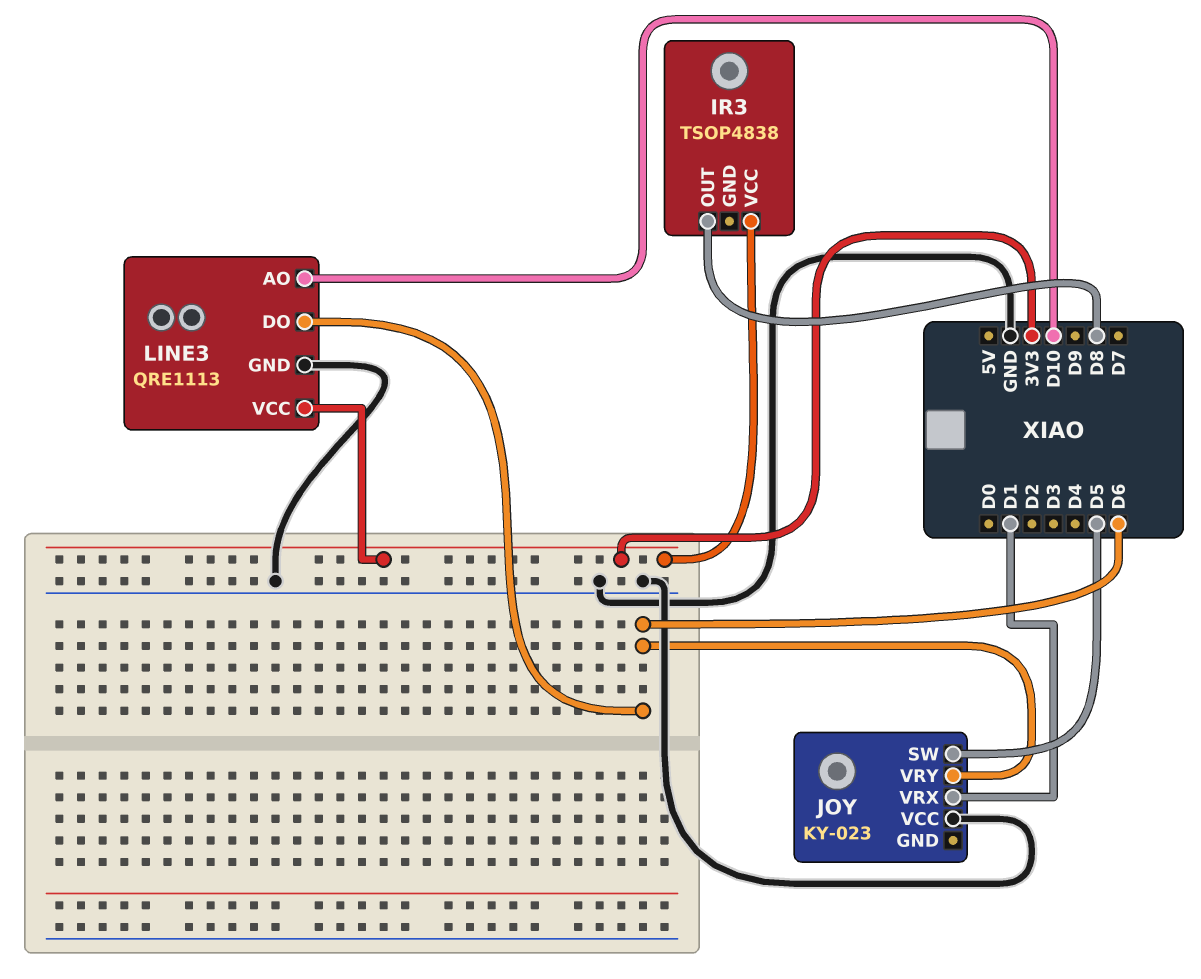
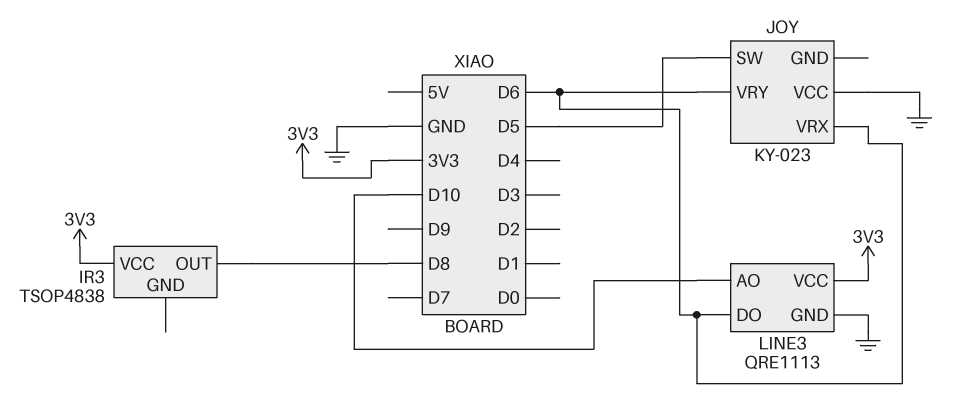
JOY pin VRX: D1 -> D6

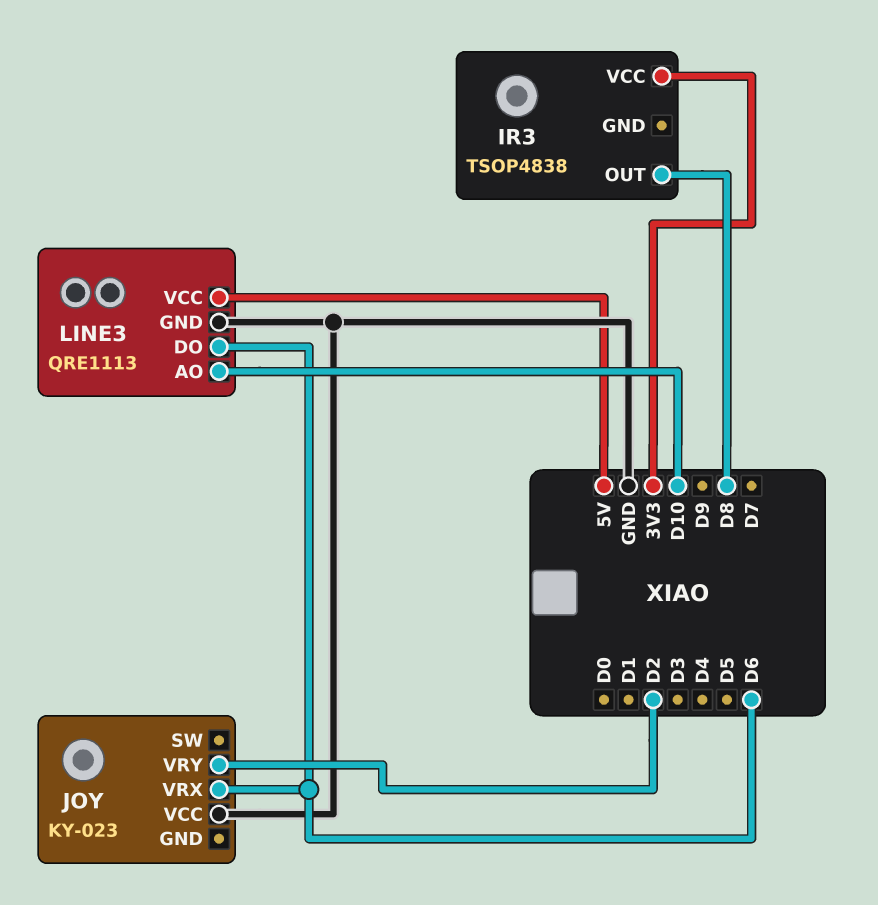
JOY pin SW: D5 -> none
JOY pin VRY: D6 -> D2
LINE3 pin VCC: 3V3 -> 5V

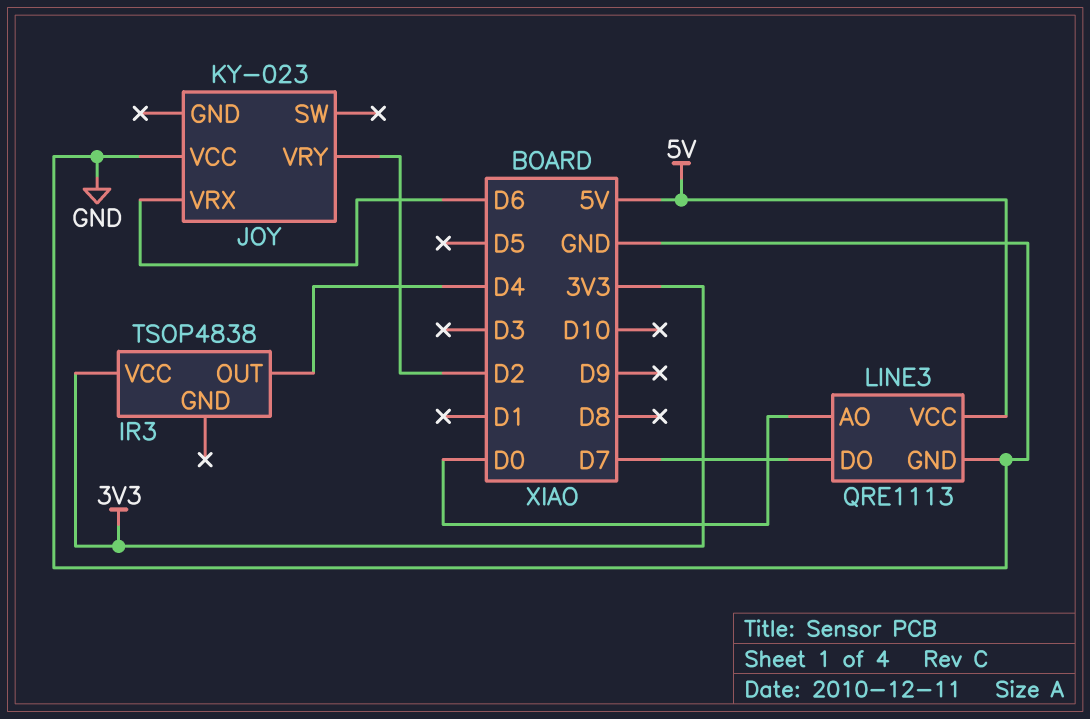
IR3 pin OUT: D8 -> D4
LINE3 pin AO: D10 -> D0
LINE3 pin DO: D6 -> D7

